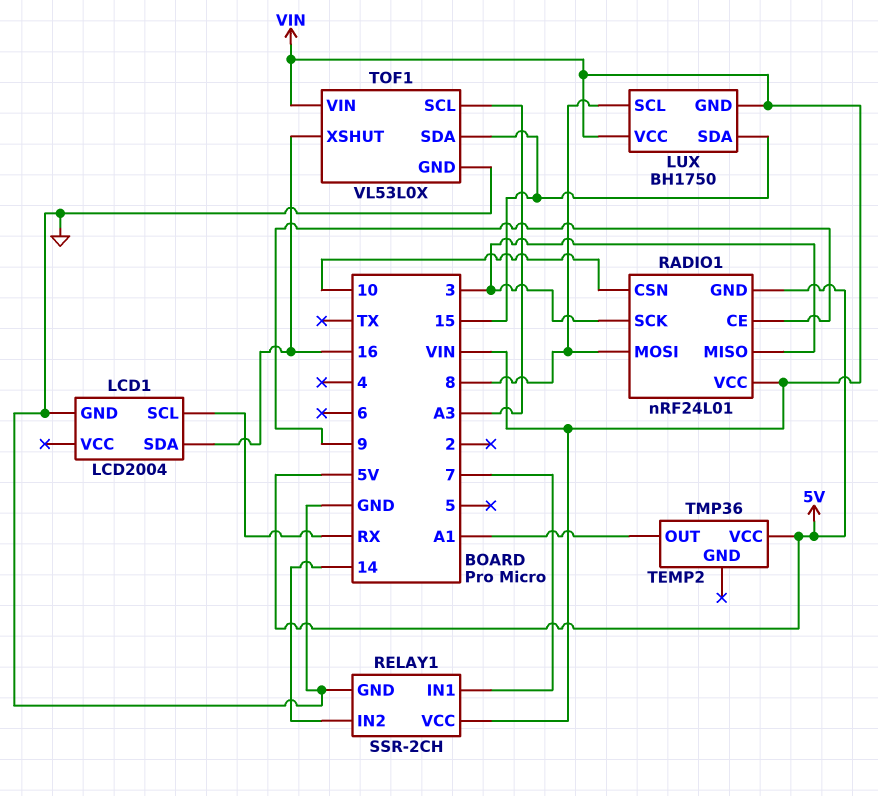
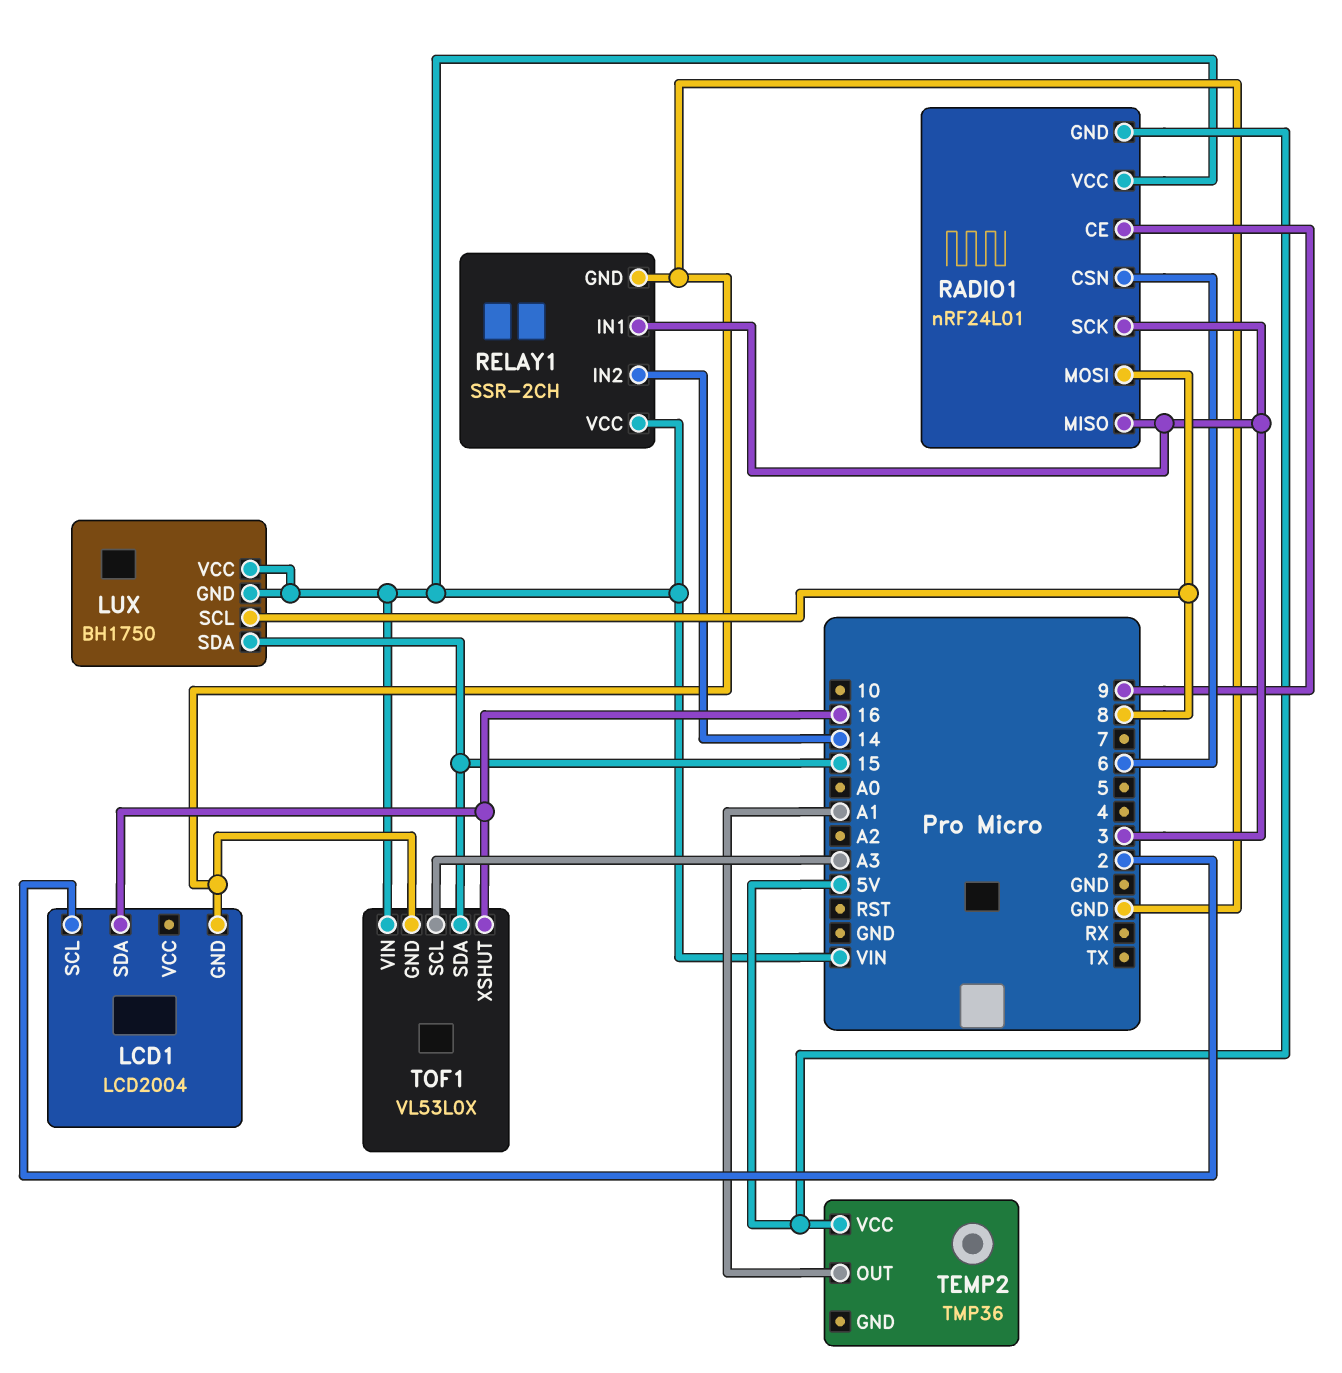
LCD1 pin SCL: RX -> 2
RADIO1 pin CSN: 10 -> 6
RELAY1 pin IN1: 7 -> 3

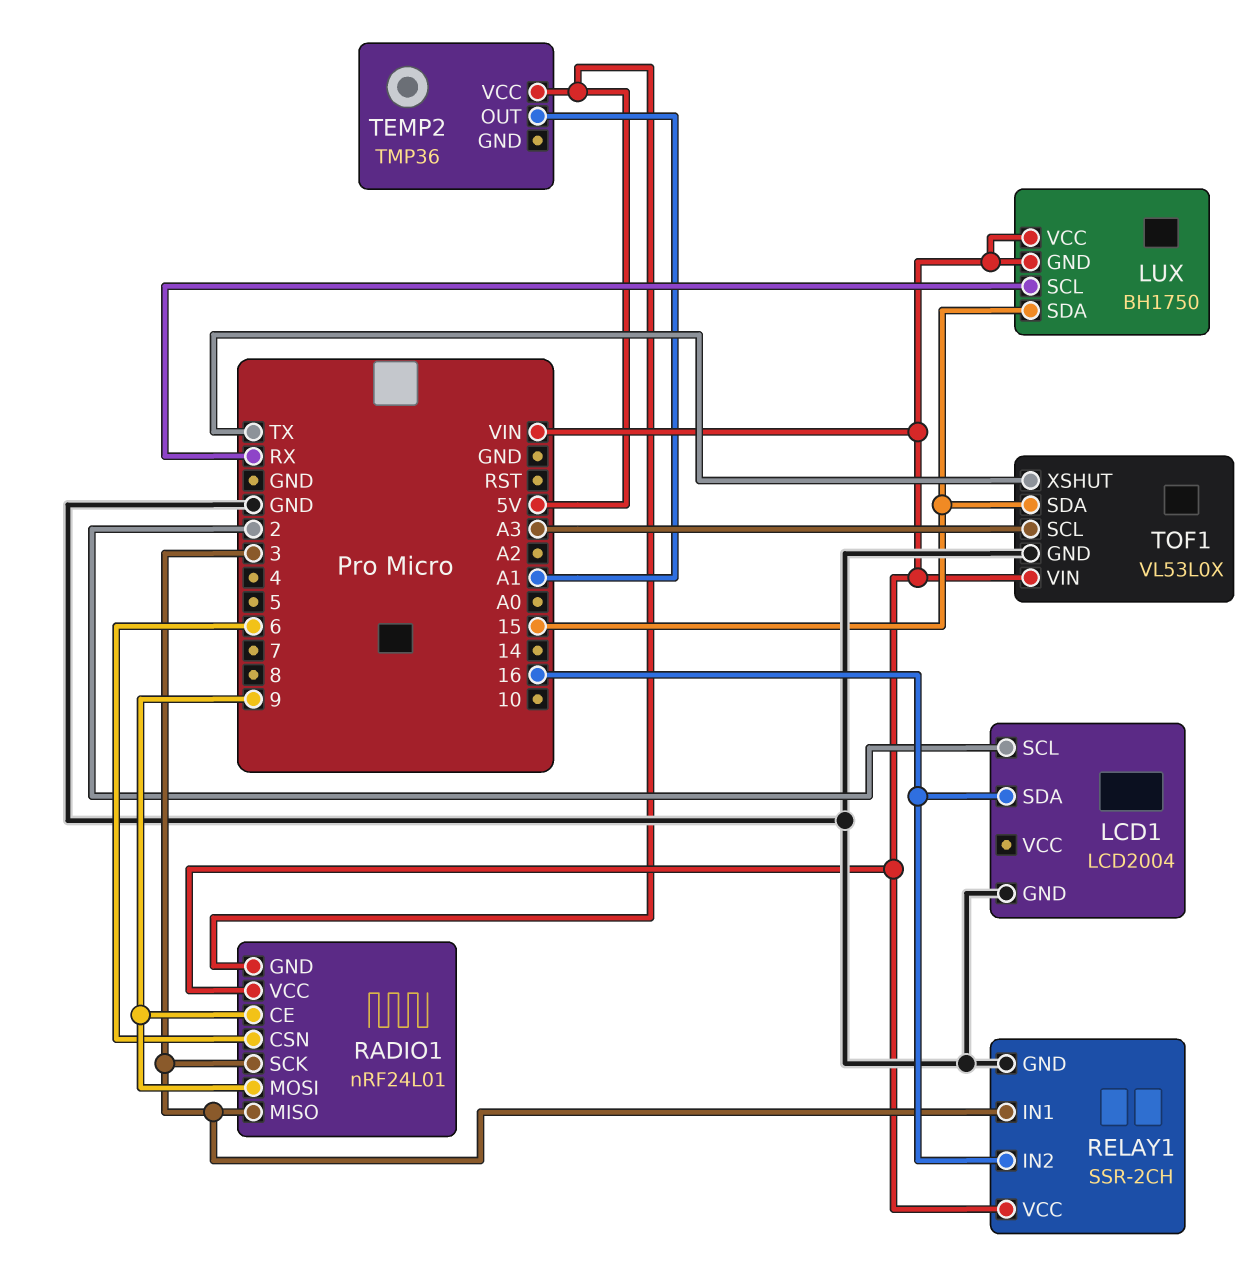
LUX pin SCL: 8 -> RX
RADIO1 pin MOSI: 8 -> 9
RELAY1 pin IN2: 14 -> 16
TOF1 pin XSHUT: 16 -> TX

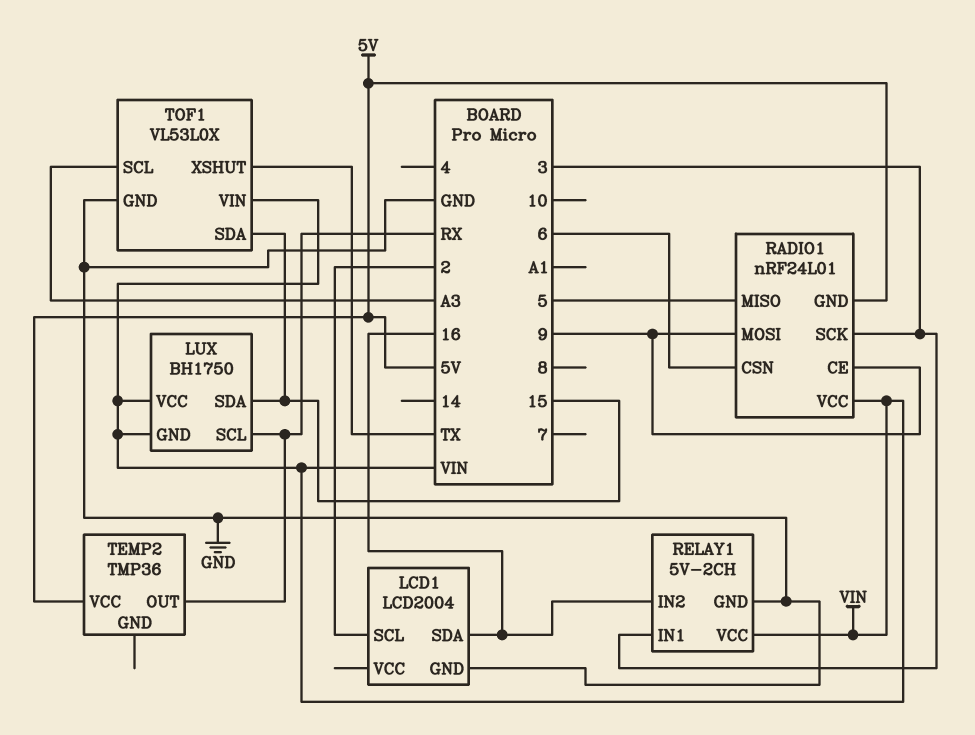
RADIO1 pin MISO: 3 -> 5
RELAY1: SSR-2CH -> 5V-2CH
TEMP2 pin OUT: A1 -> RX

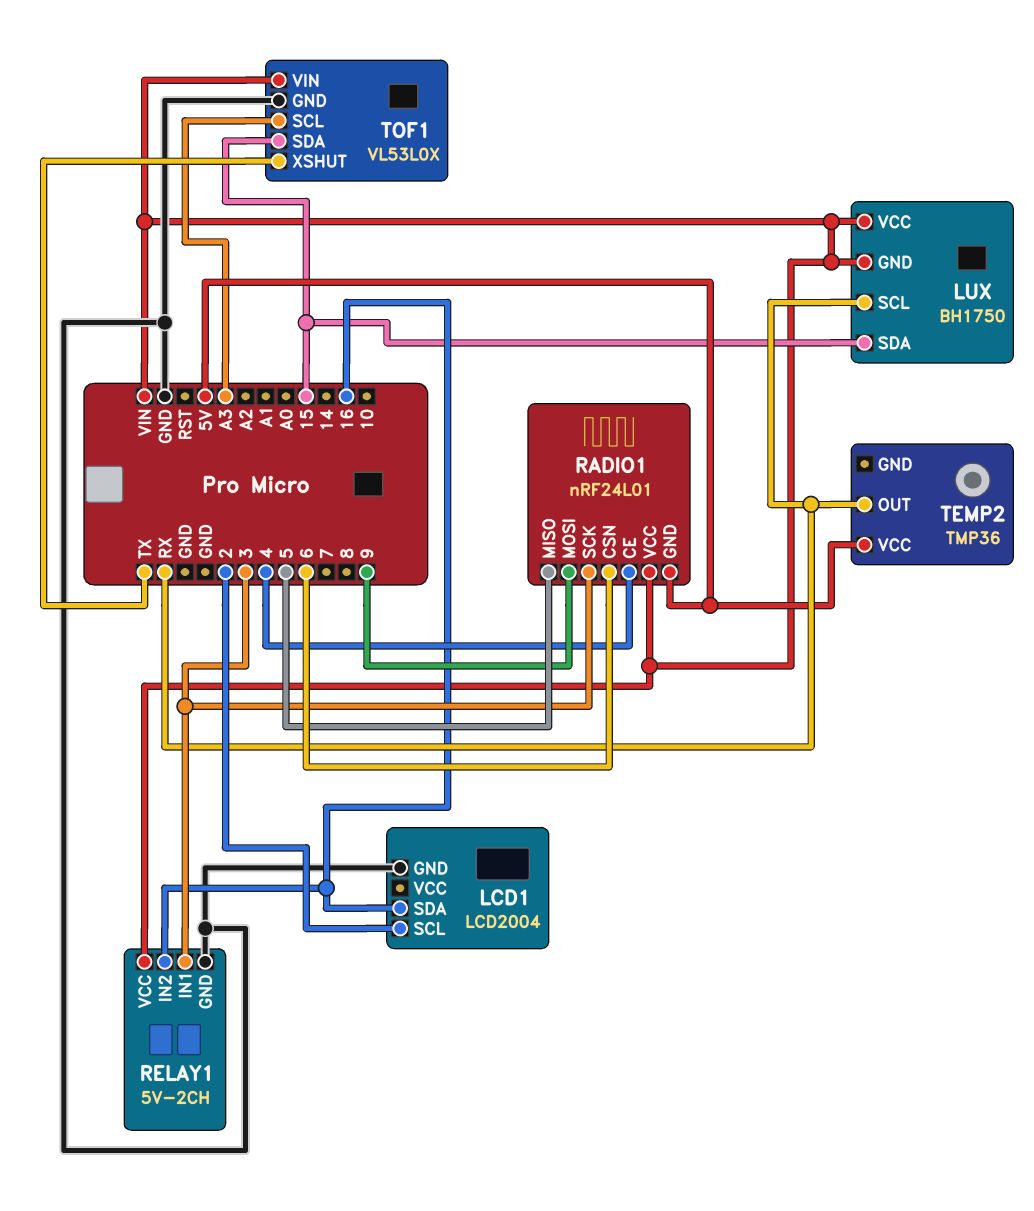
RADIO1 pin CE: 9 -> 4

